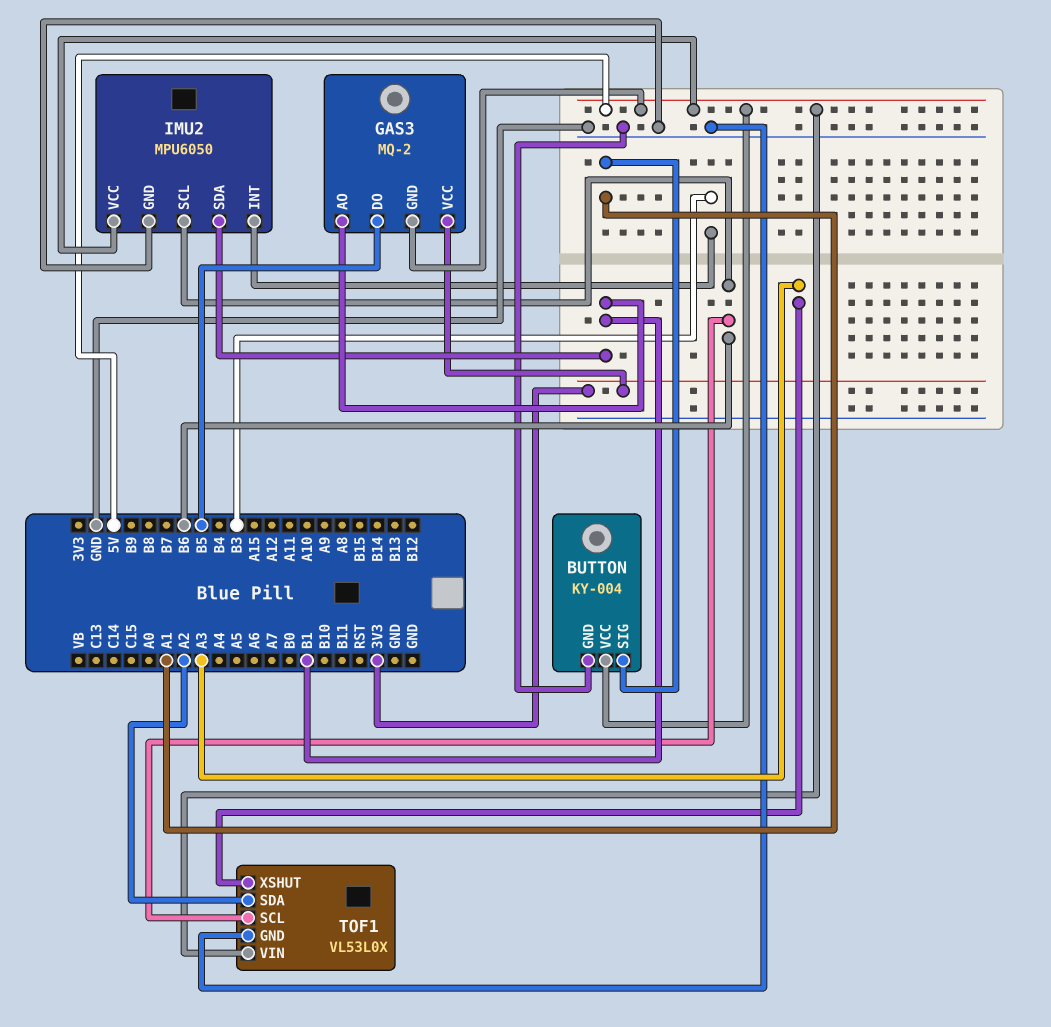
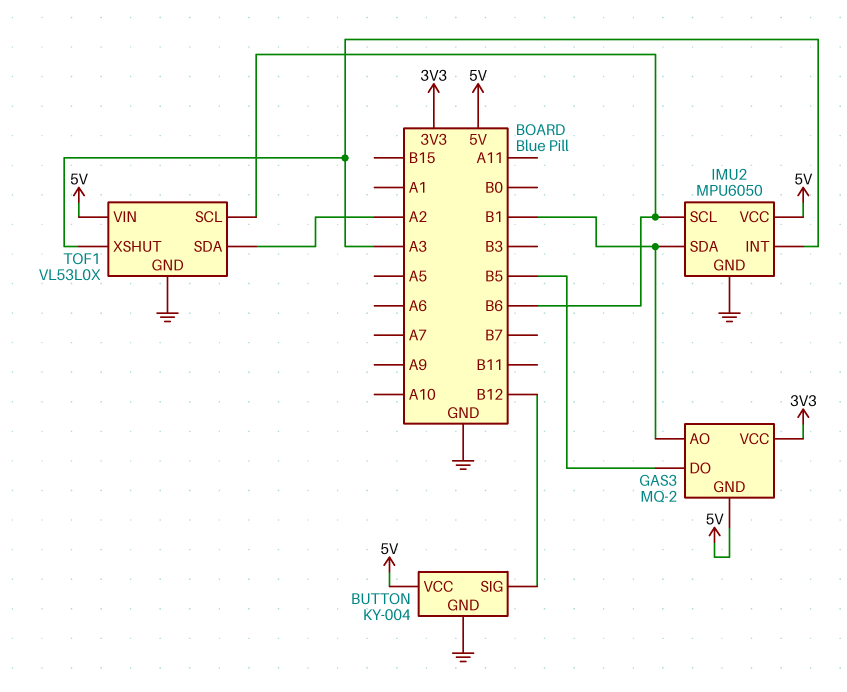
BUTTON pin SIG: A1 -> B12
IMU2 pin INT: B3 -> A3

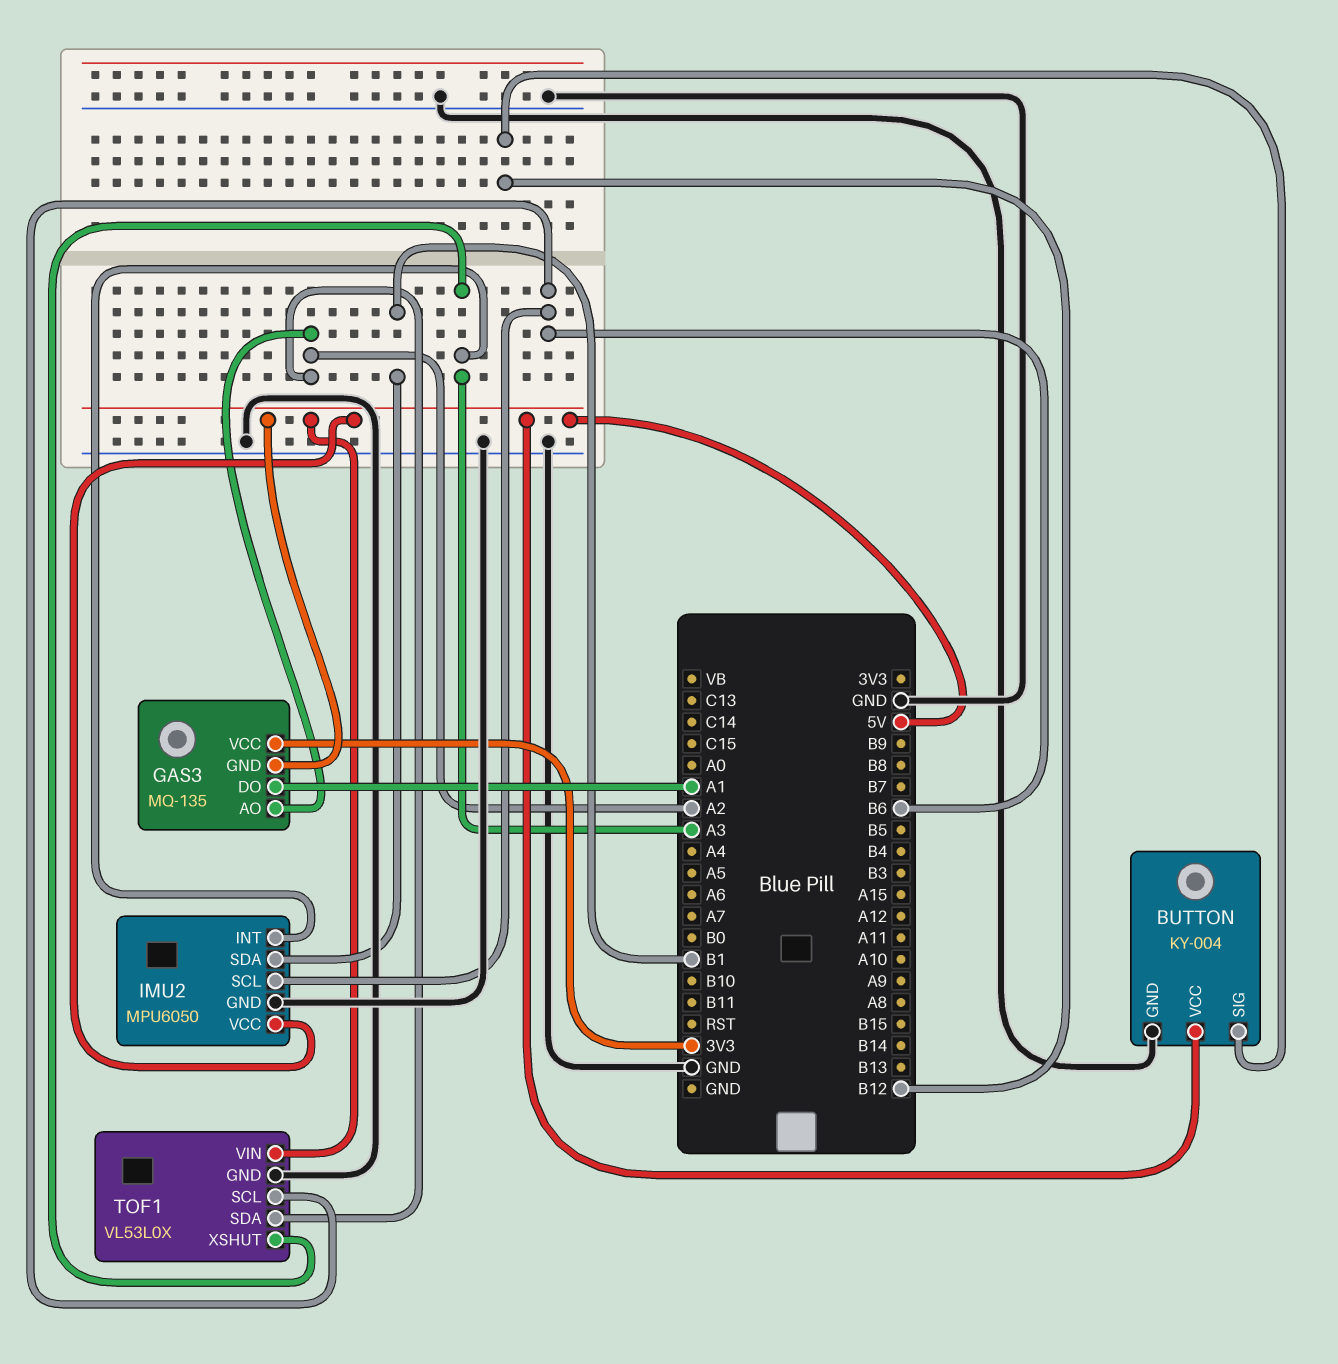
GAS3: MQ-2 -> MQ-135
GAS3 pin AO: B1 -> A2
GAS3 pin DO: B5 -> A1

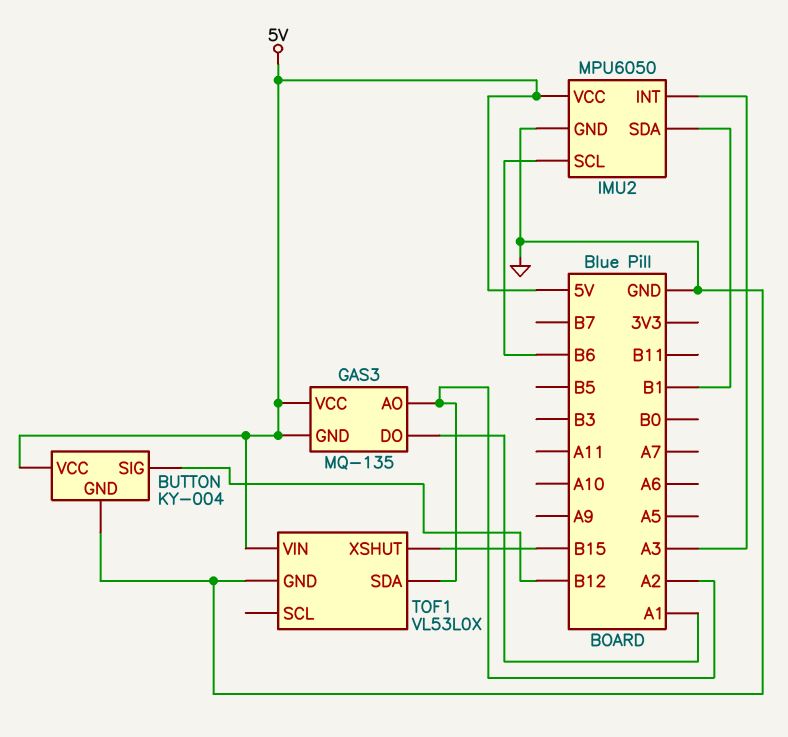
GAS3 pin VCC: 3V3 -> 5V
TOF1 pin SCL: B6 -> none
TOF1 pin XSHUT: A3 -> B15

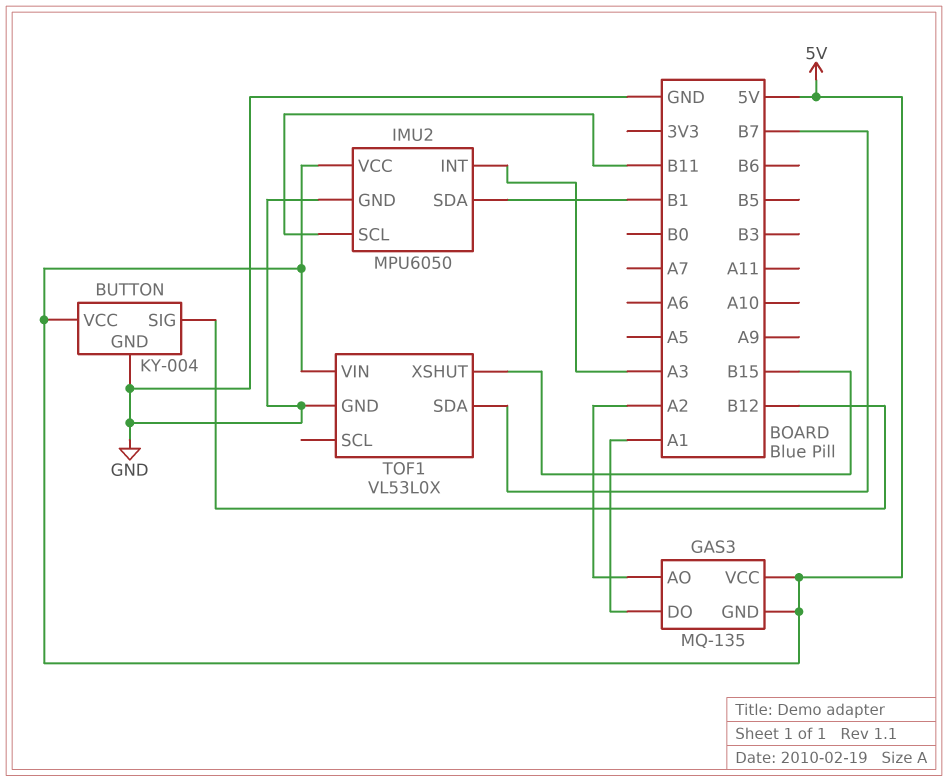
IMU2 pin SCL: B6 -> B11
TOF1 pin SDA: A2 -> B7

